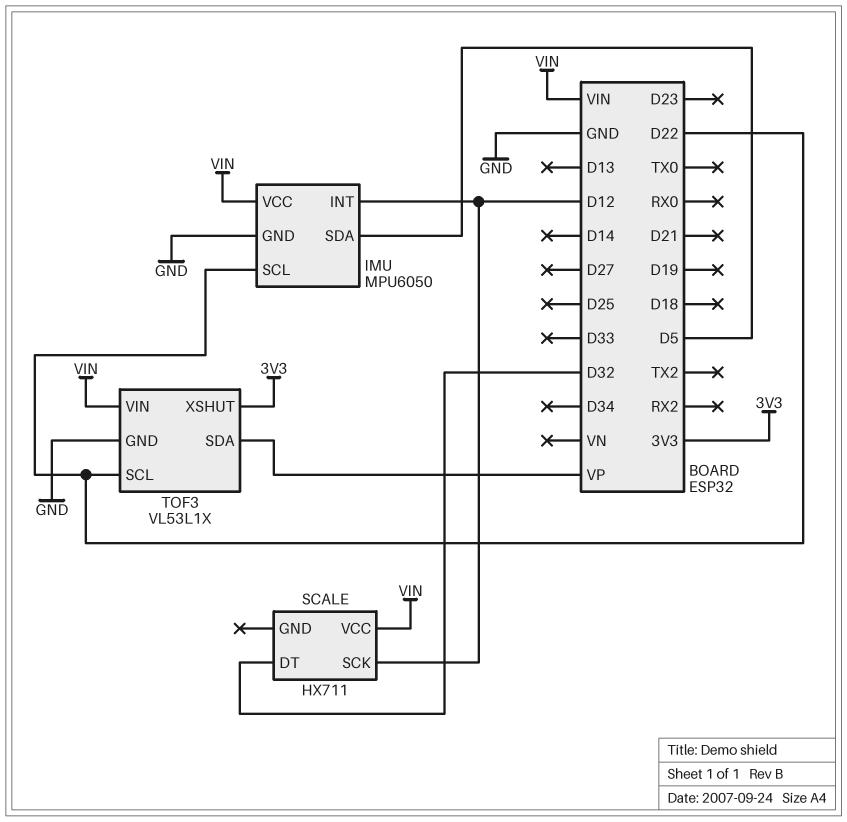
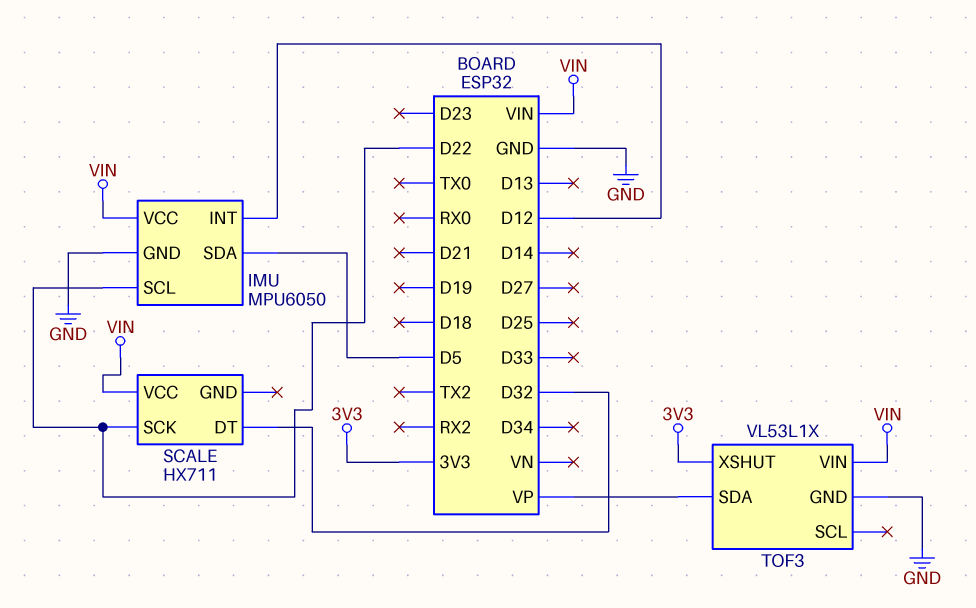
SCALE pin SCK: D12 -> D22
TOF3 pin SCL: D22 -> none

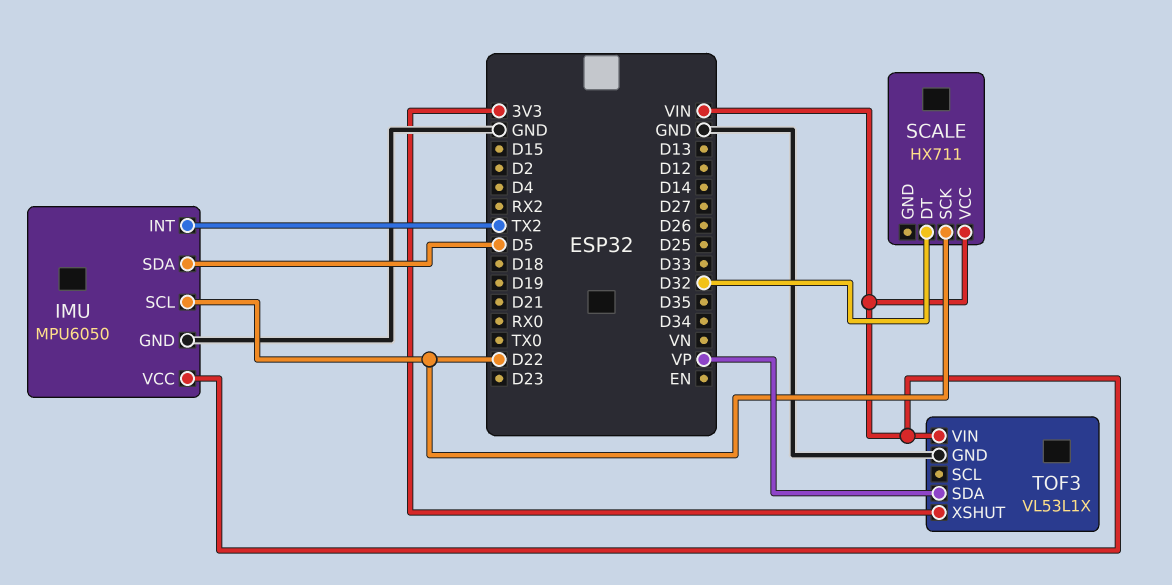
IMU pin INT: D12 -> TX2

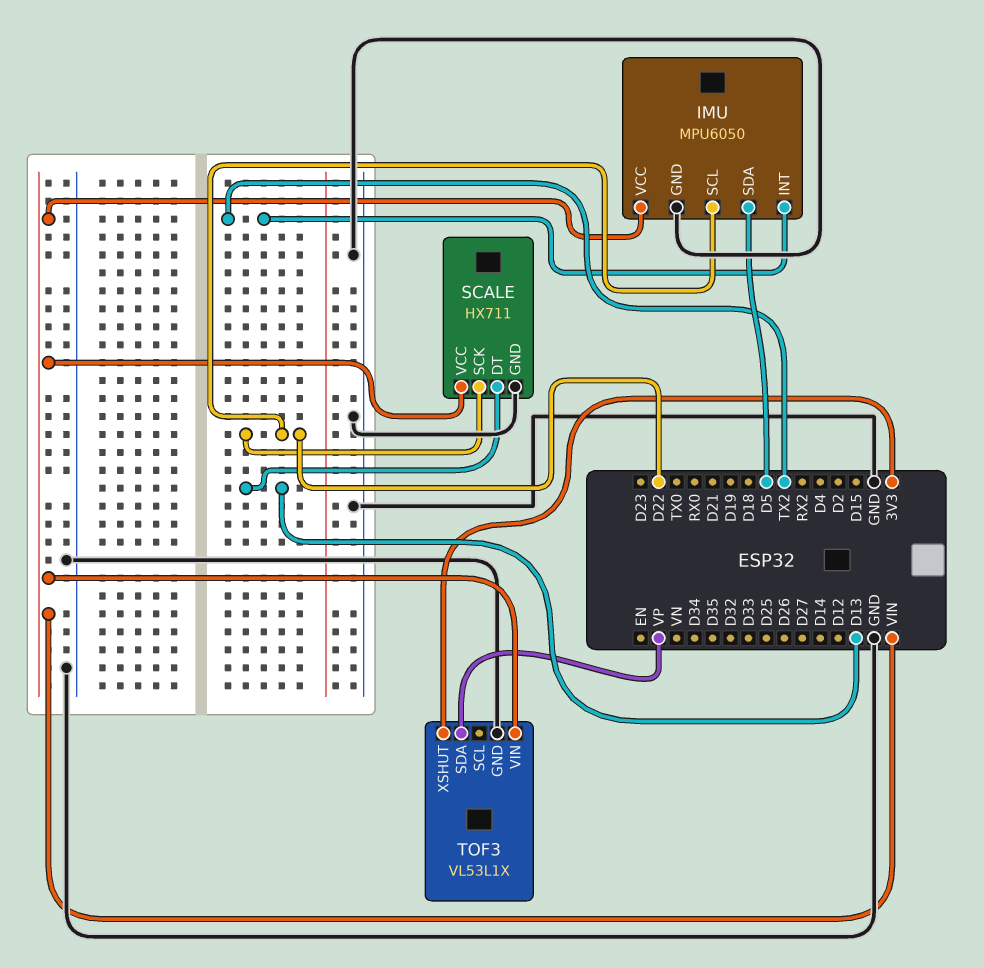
SCALE pin DT: D32 -> D13
SCALE pin GND: none -> GND

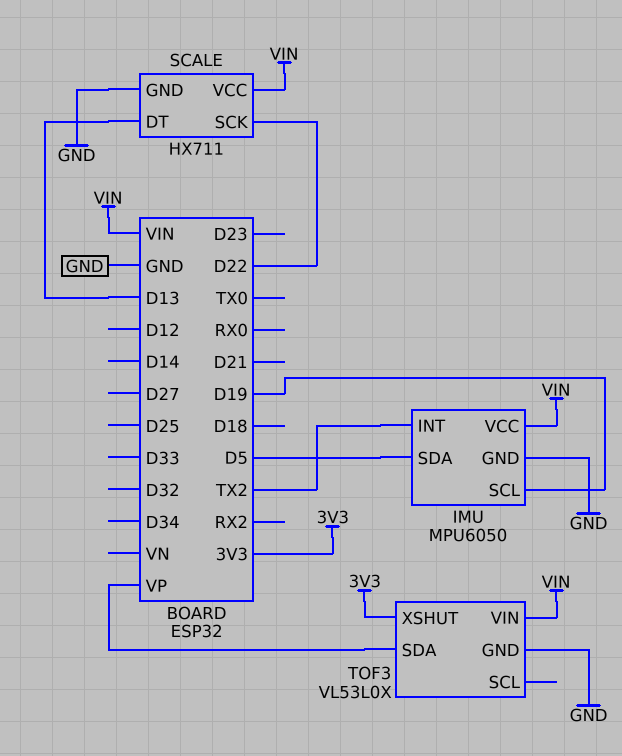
IMU pin SCL: D22 -> D19
TOF3: VL53L1X -> VL53L0X

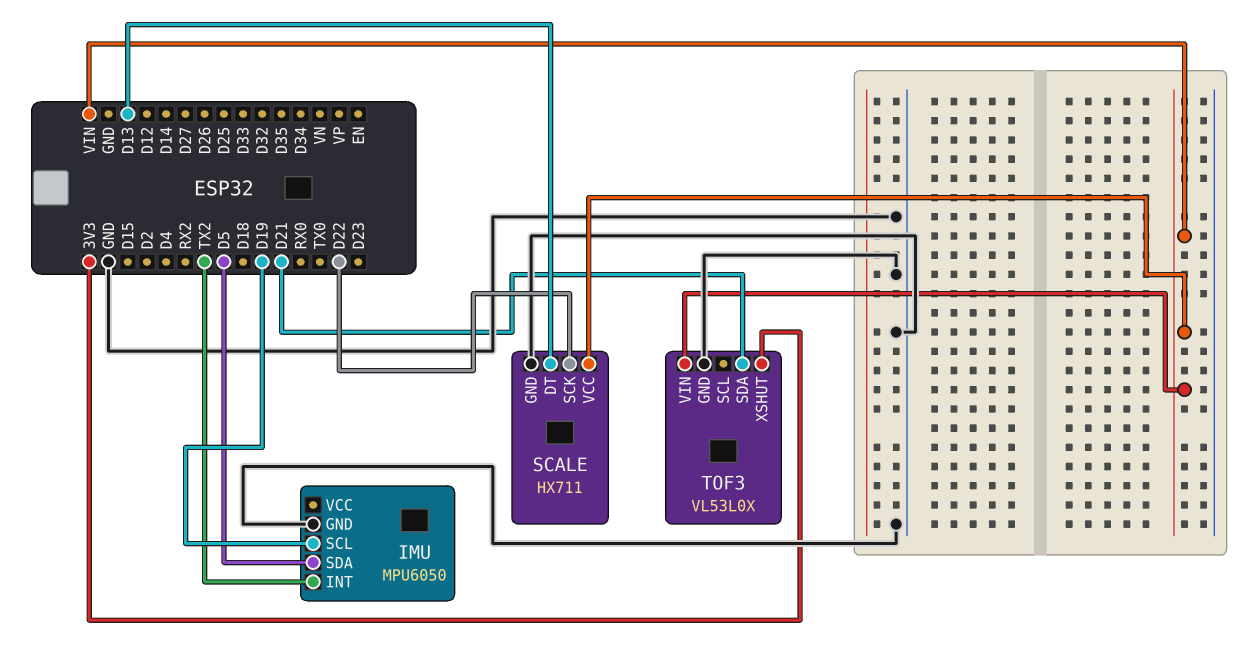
IMU pin VCC: VIN -> none
TOF3 pin SDA: VP -> D21

